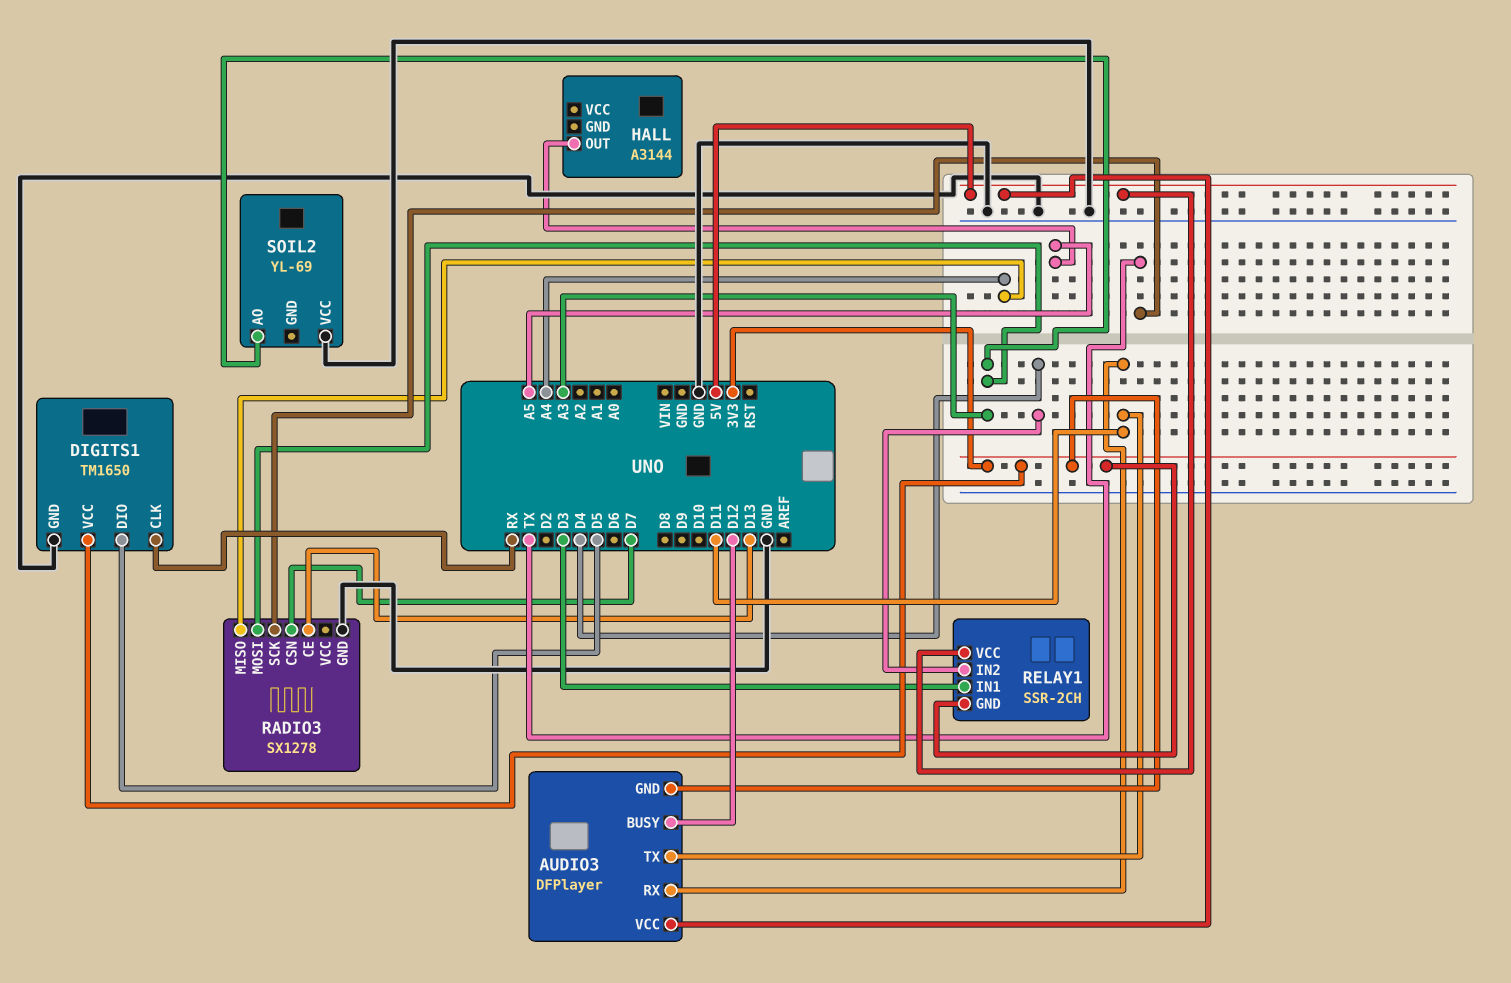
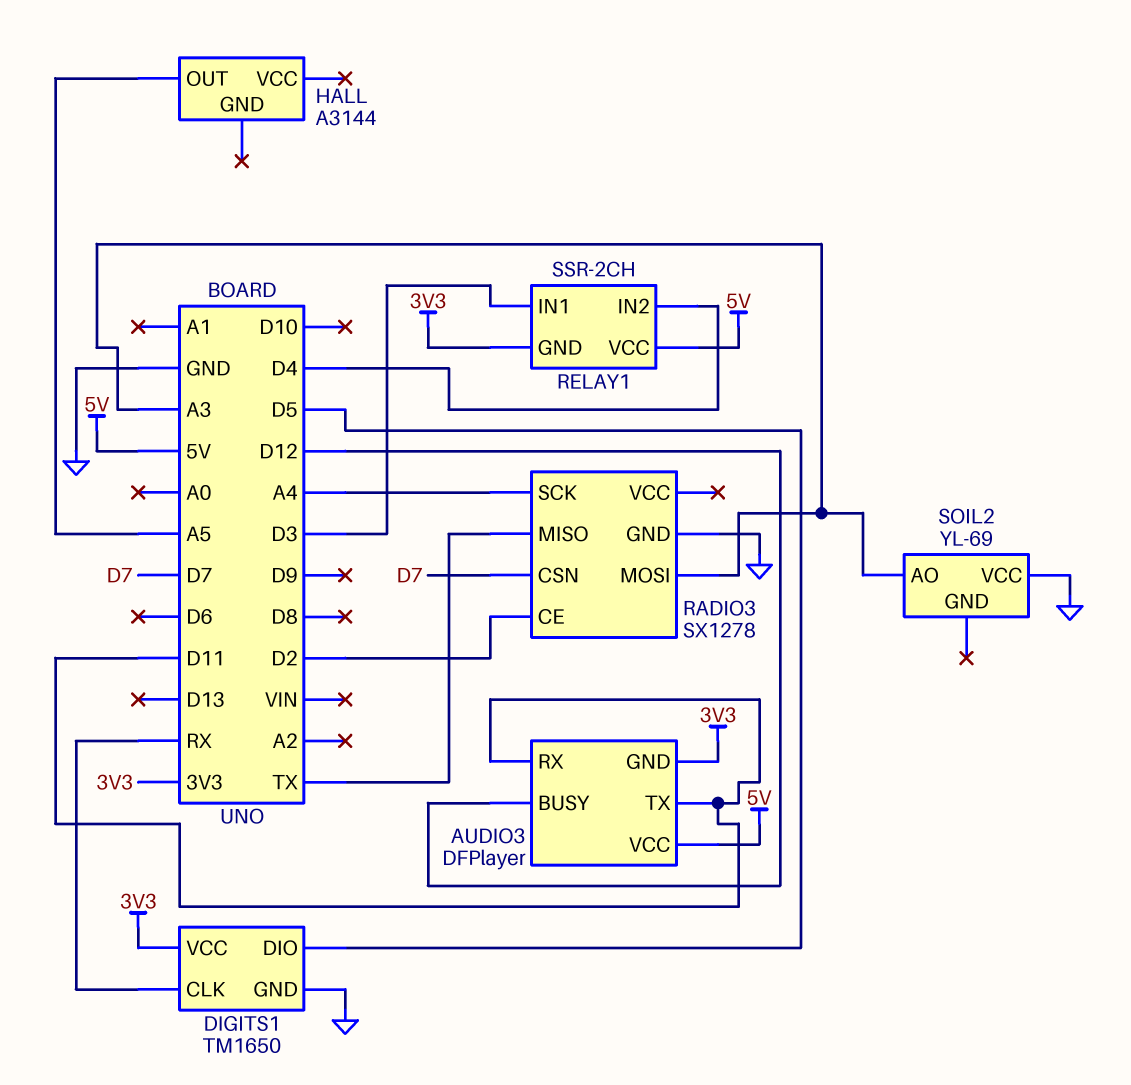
RADIO3 pin CE: D13 -> D2
RADIO3 pin MISO: A4 -> TX
RADIO3 pin SCK: TX -> A4

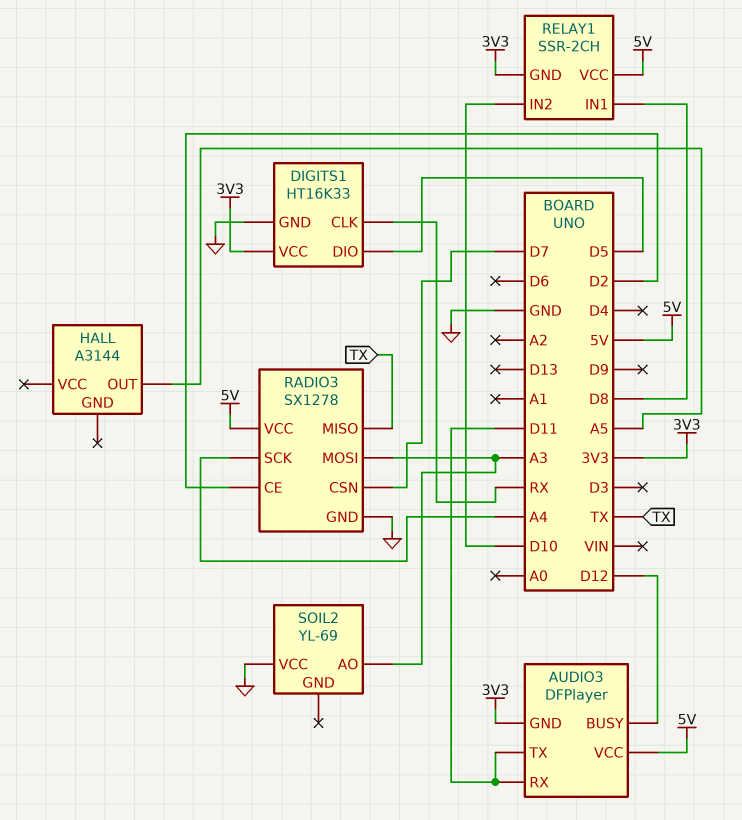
DIGITS1: TM1650 -> HT16K33
RADIO3 pin VCC: none -> 5V
RELAY1 pin IN1: D3 -> D8
RELAY1 pin IN2: D4 -> D10

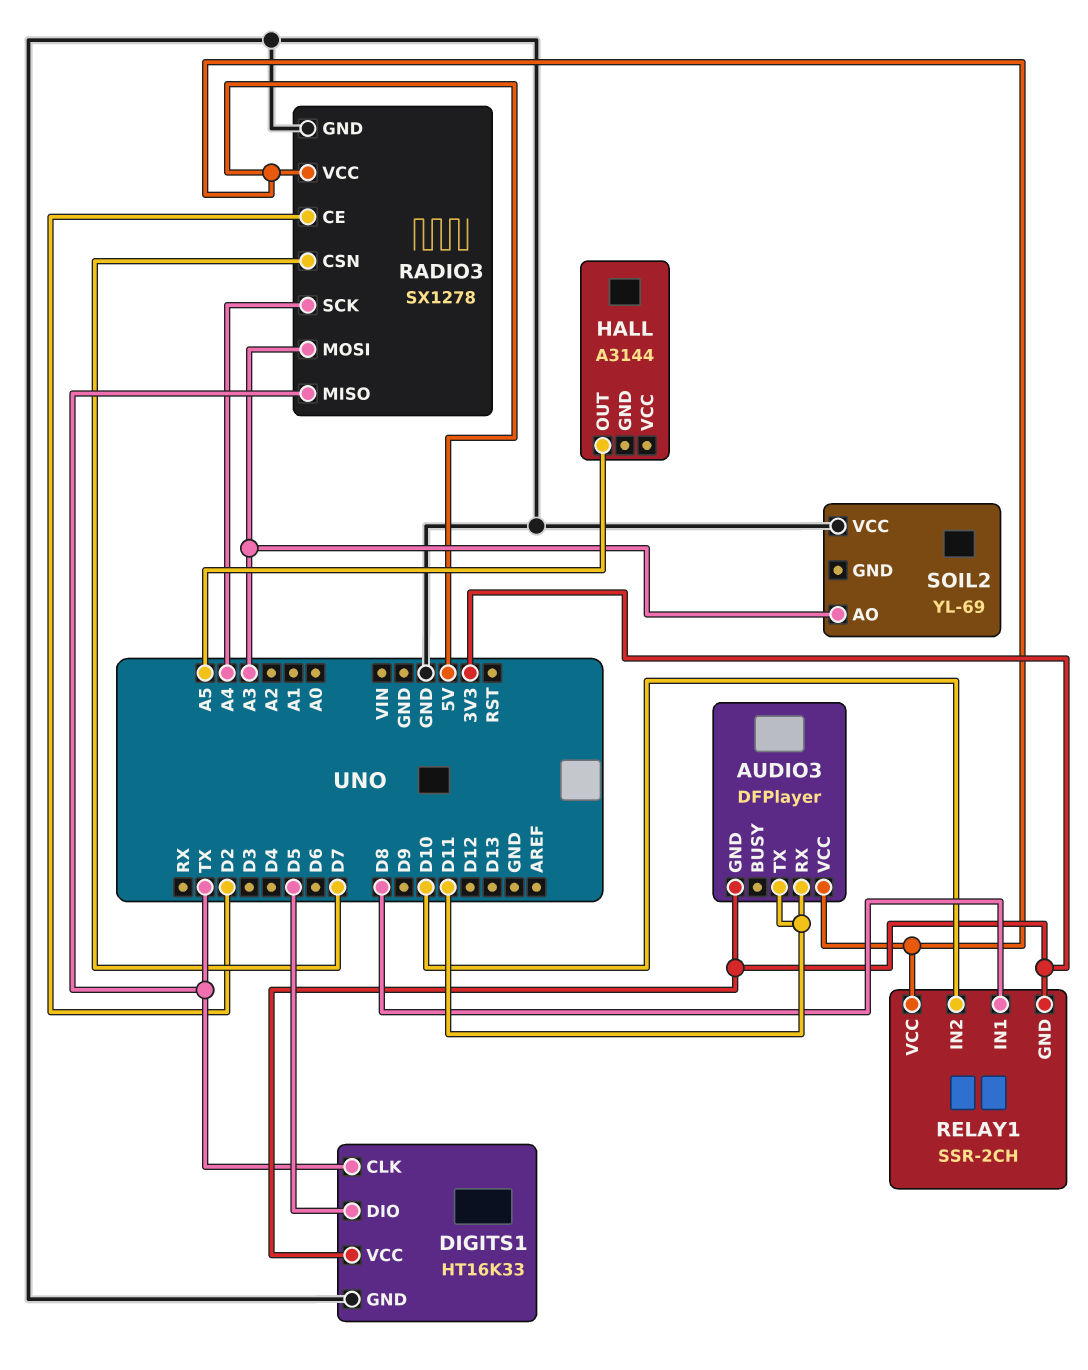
AUDIO3 pin BUSY: D12 -> none
DIGITS1 pin CLK: RX -> TX

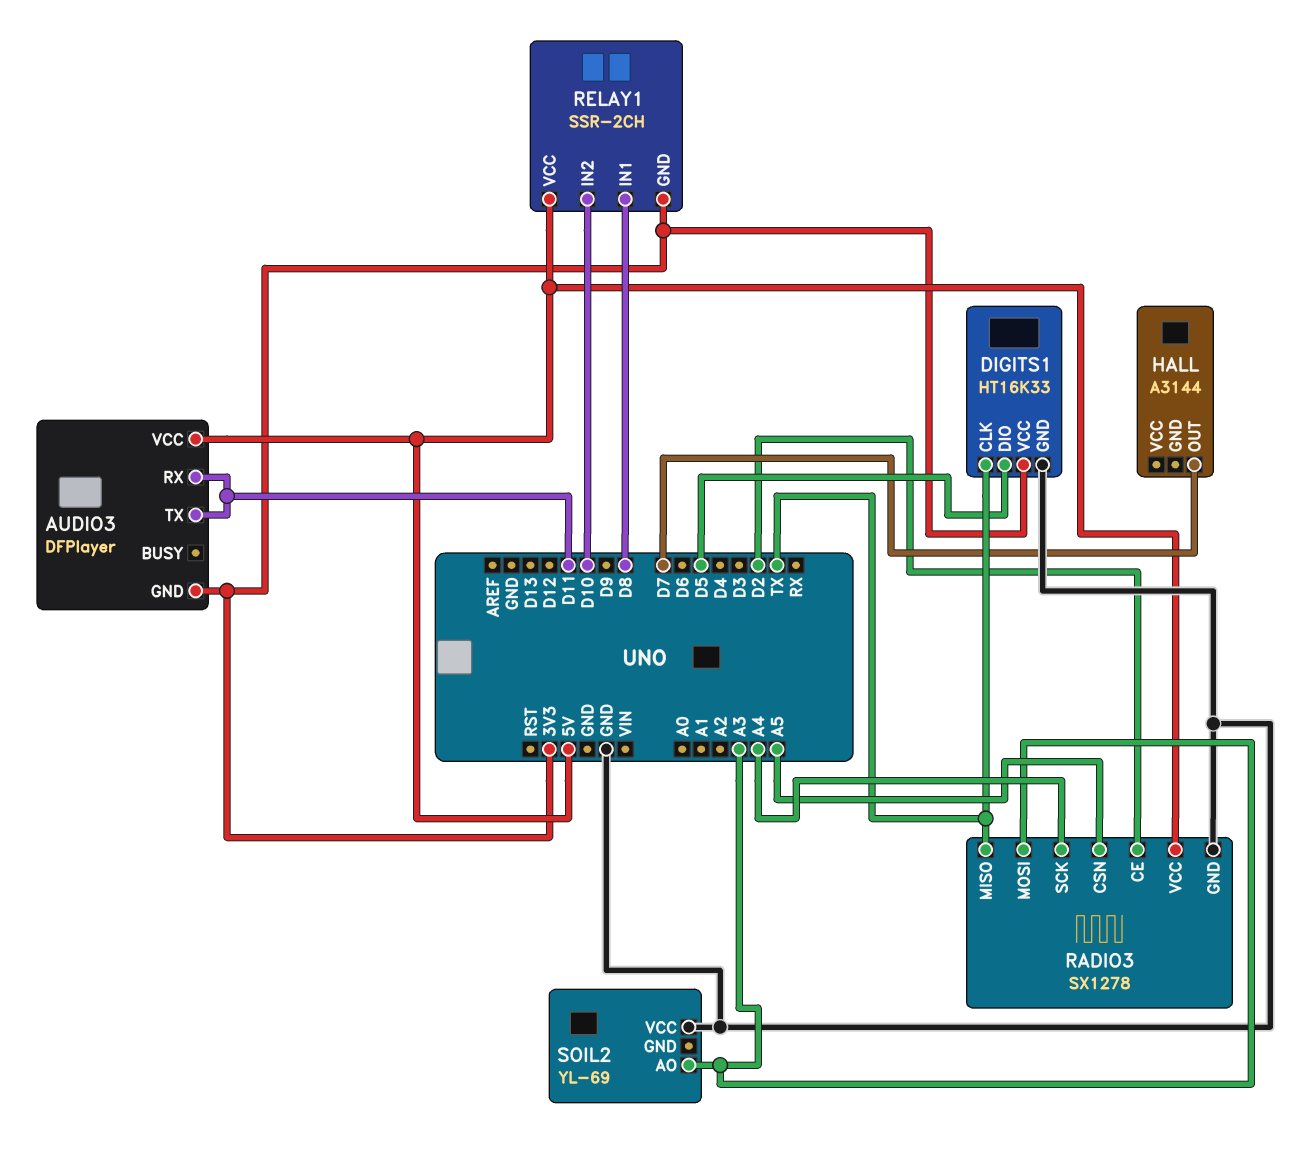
HALL pin OUT: A5 -> D7
RADIO3 pin CSN: D7 -> A5

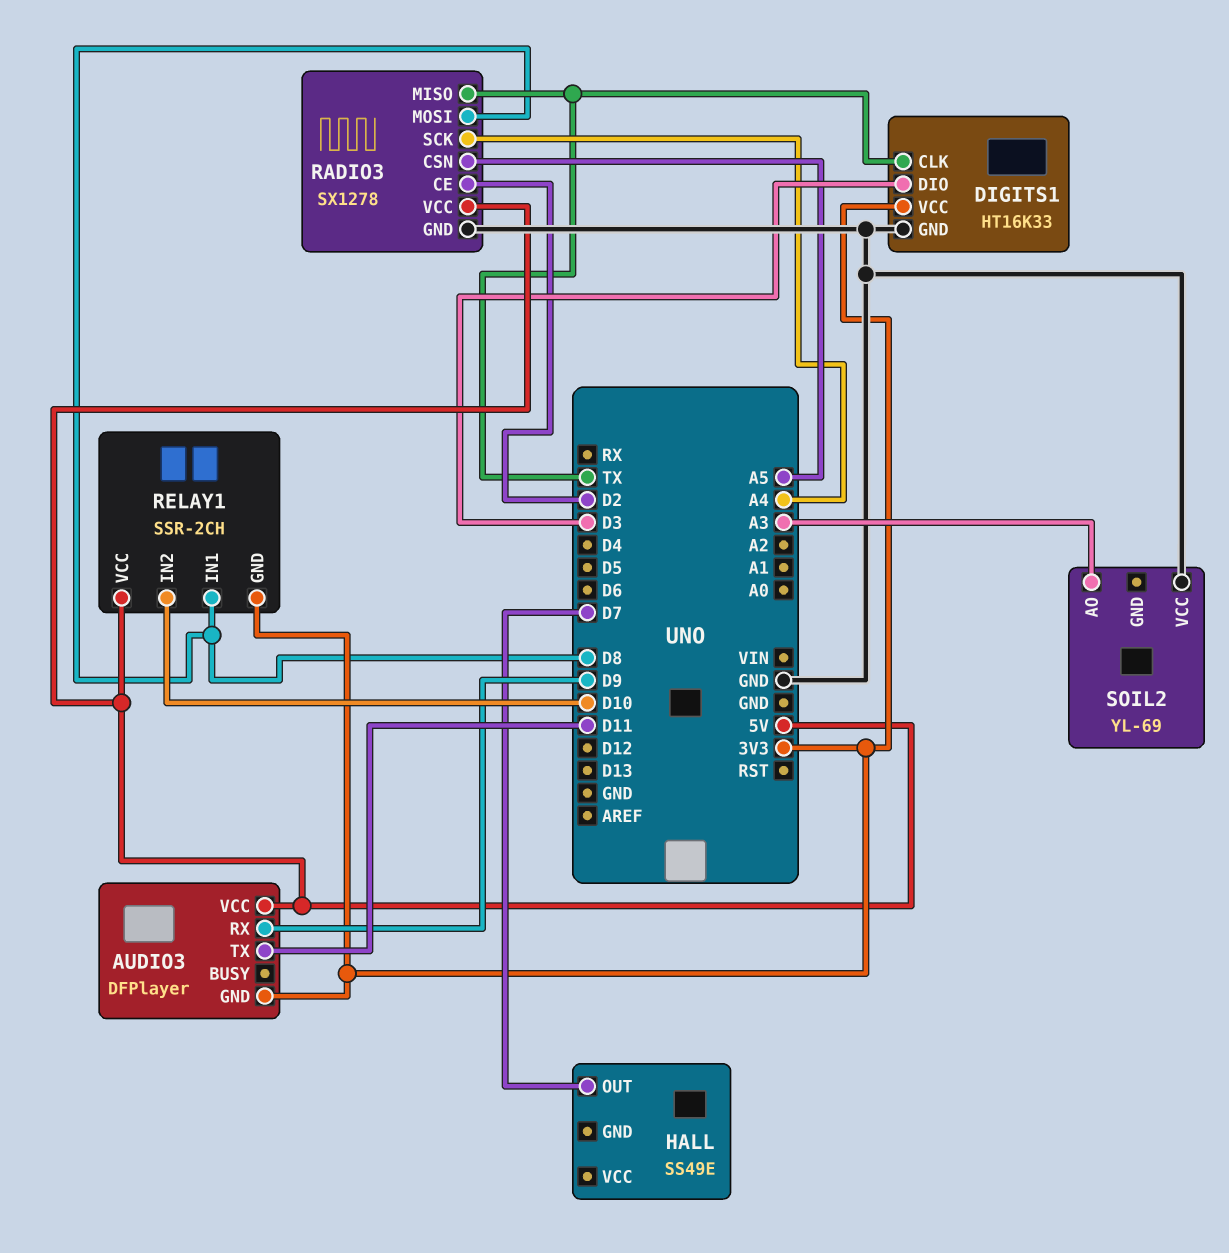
AUDIO3 pin RX: D11 -> D9
DIGITS1 pin DIO: D5 -> D3
HALL: A3144 -> SS49E
RADIO3 pin MOSI: A3 -> D8

